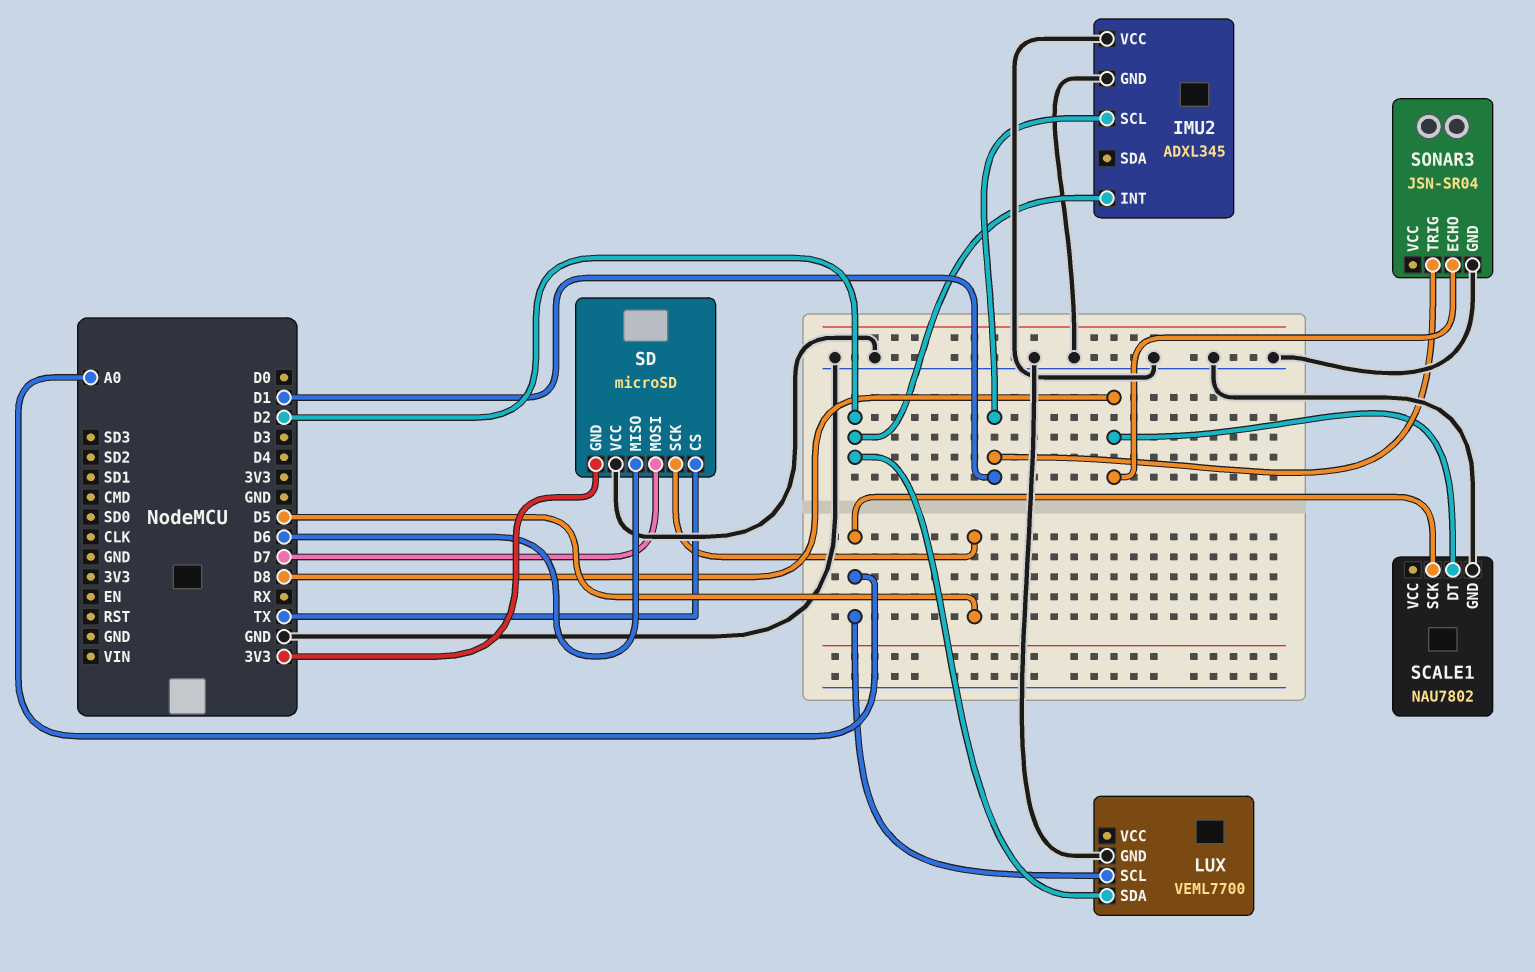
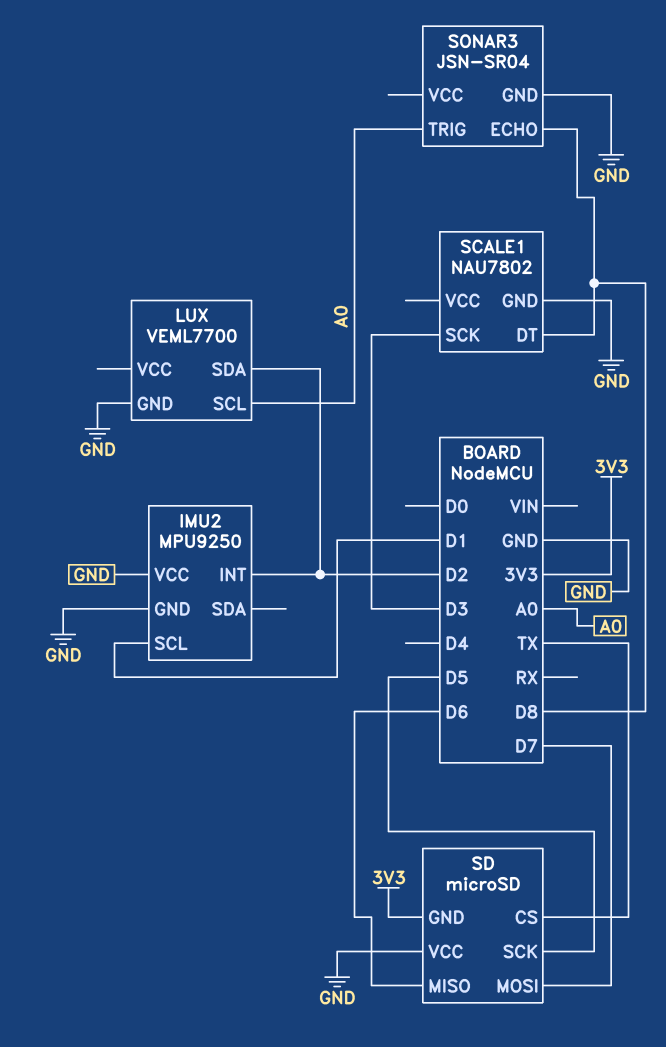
IMU2: ADXL345 -> MPU9250
SCALE1 pin SCK: A0 -> D3
SONAR3 pin TRIG: D1 -> A0

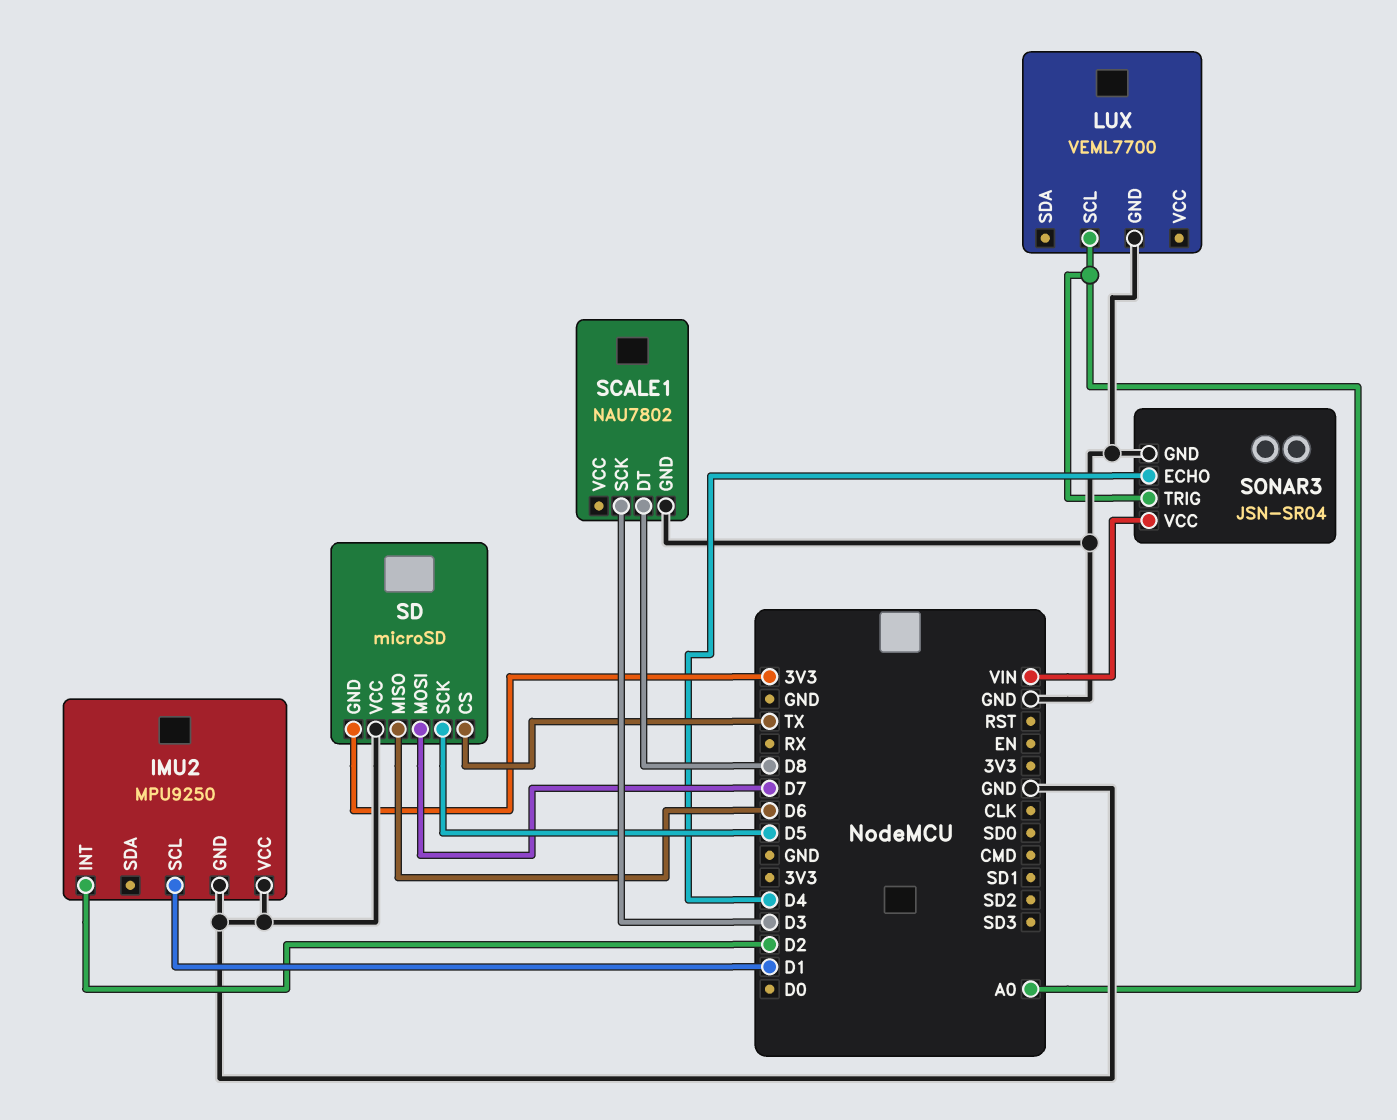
LUX pin SDA: D2 -> none
SONAR3 pin ECHO: D8 -> D4
SONAR3 pin VCC: none -> VIN

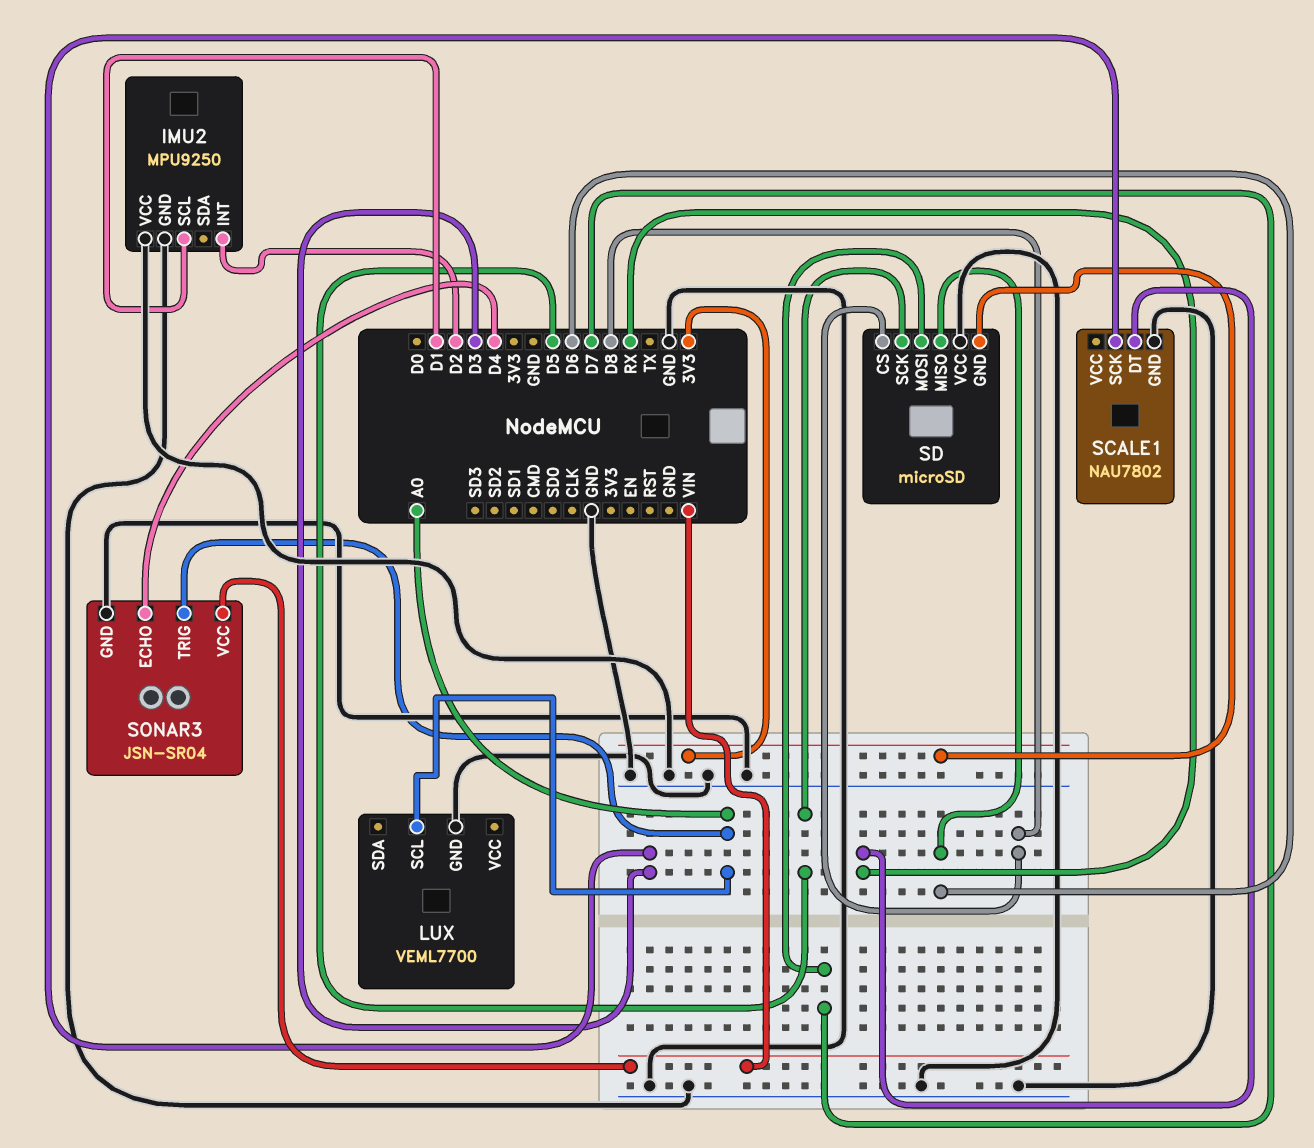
SCALE1 pin DT: D8 -> RX
SD pin CS: TX -> D8

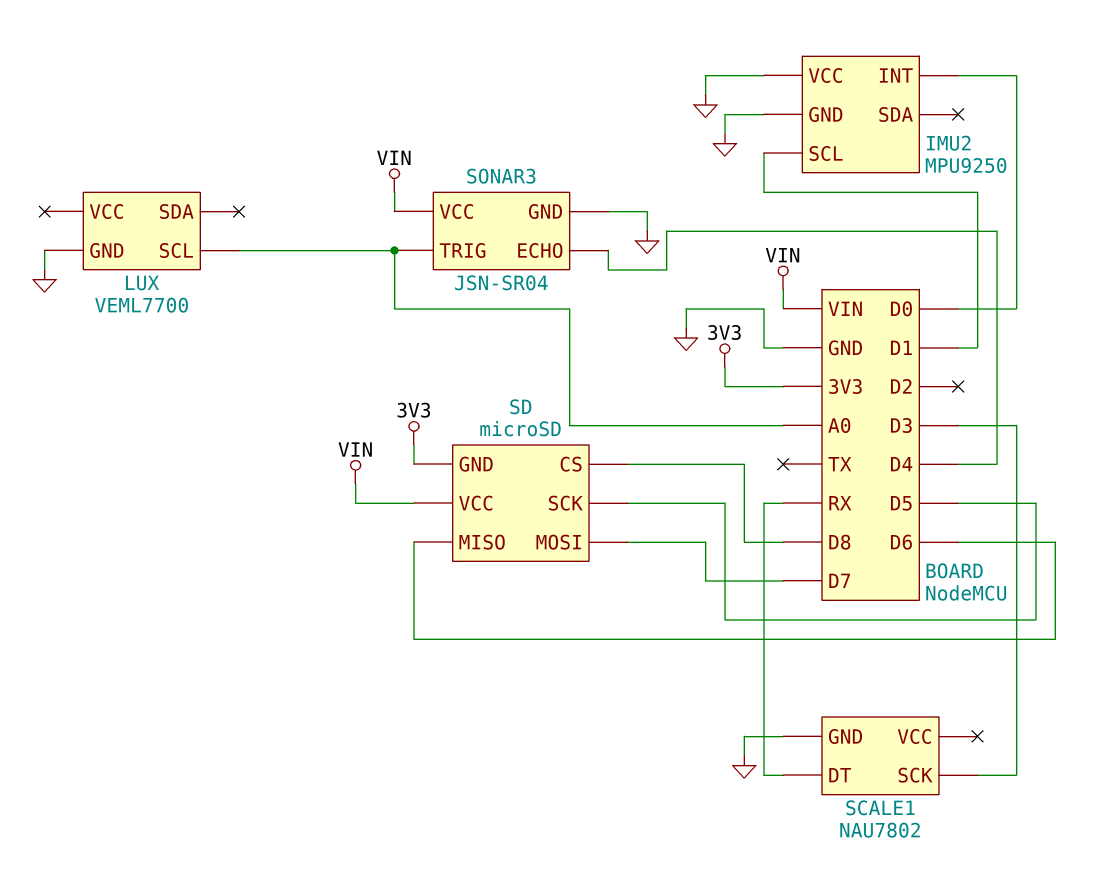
IMU2 pin INT: D2 -> D0
SD pin VCC: GND -> VIN

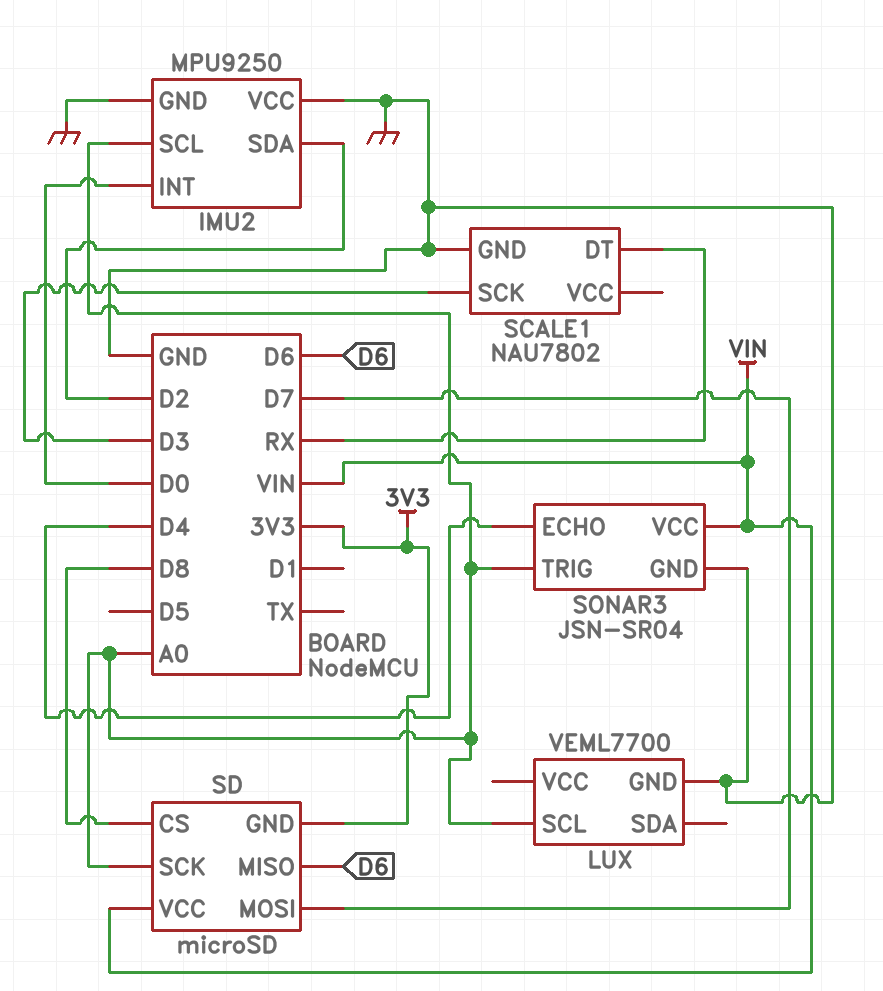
IMU2 pin SCL: D1 -> A0
IMU2 pin SDA: none -> D2
SD pin SCK: D5 -> A0

